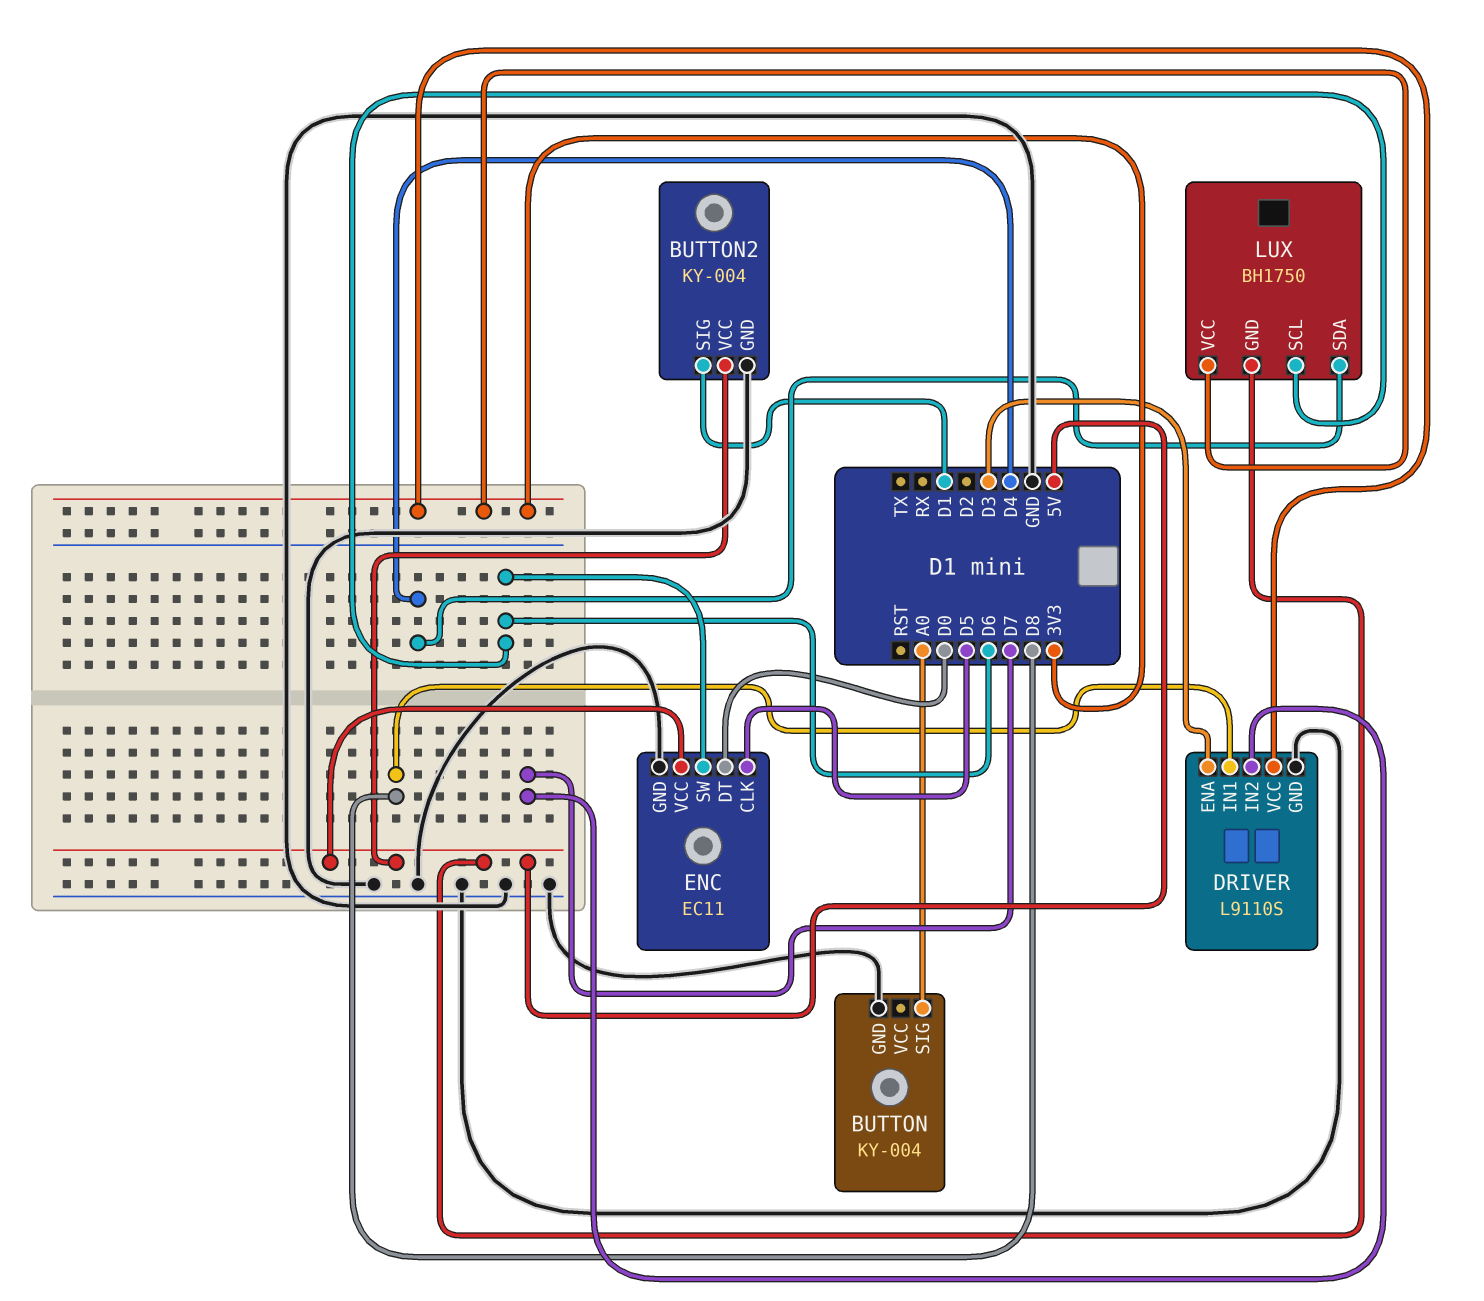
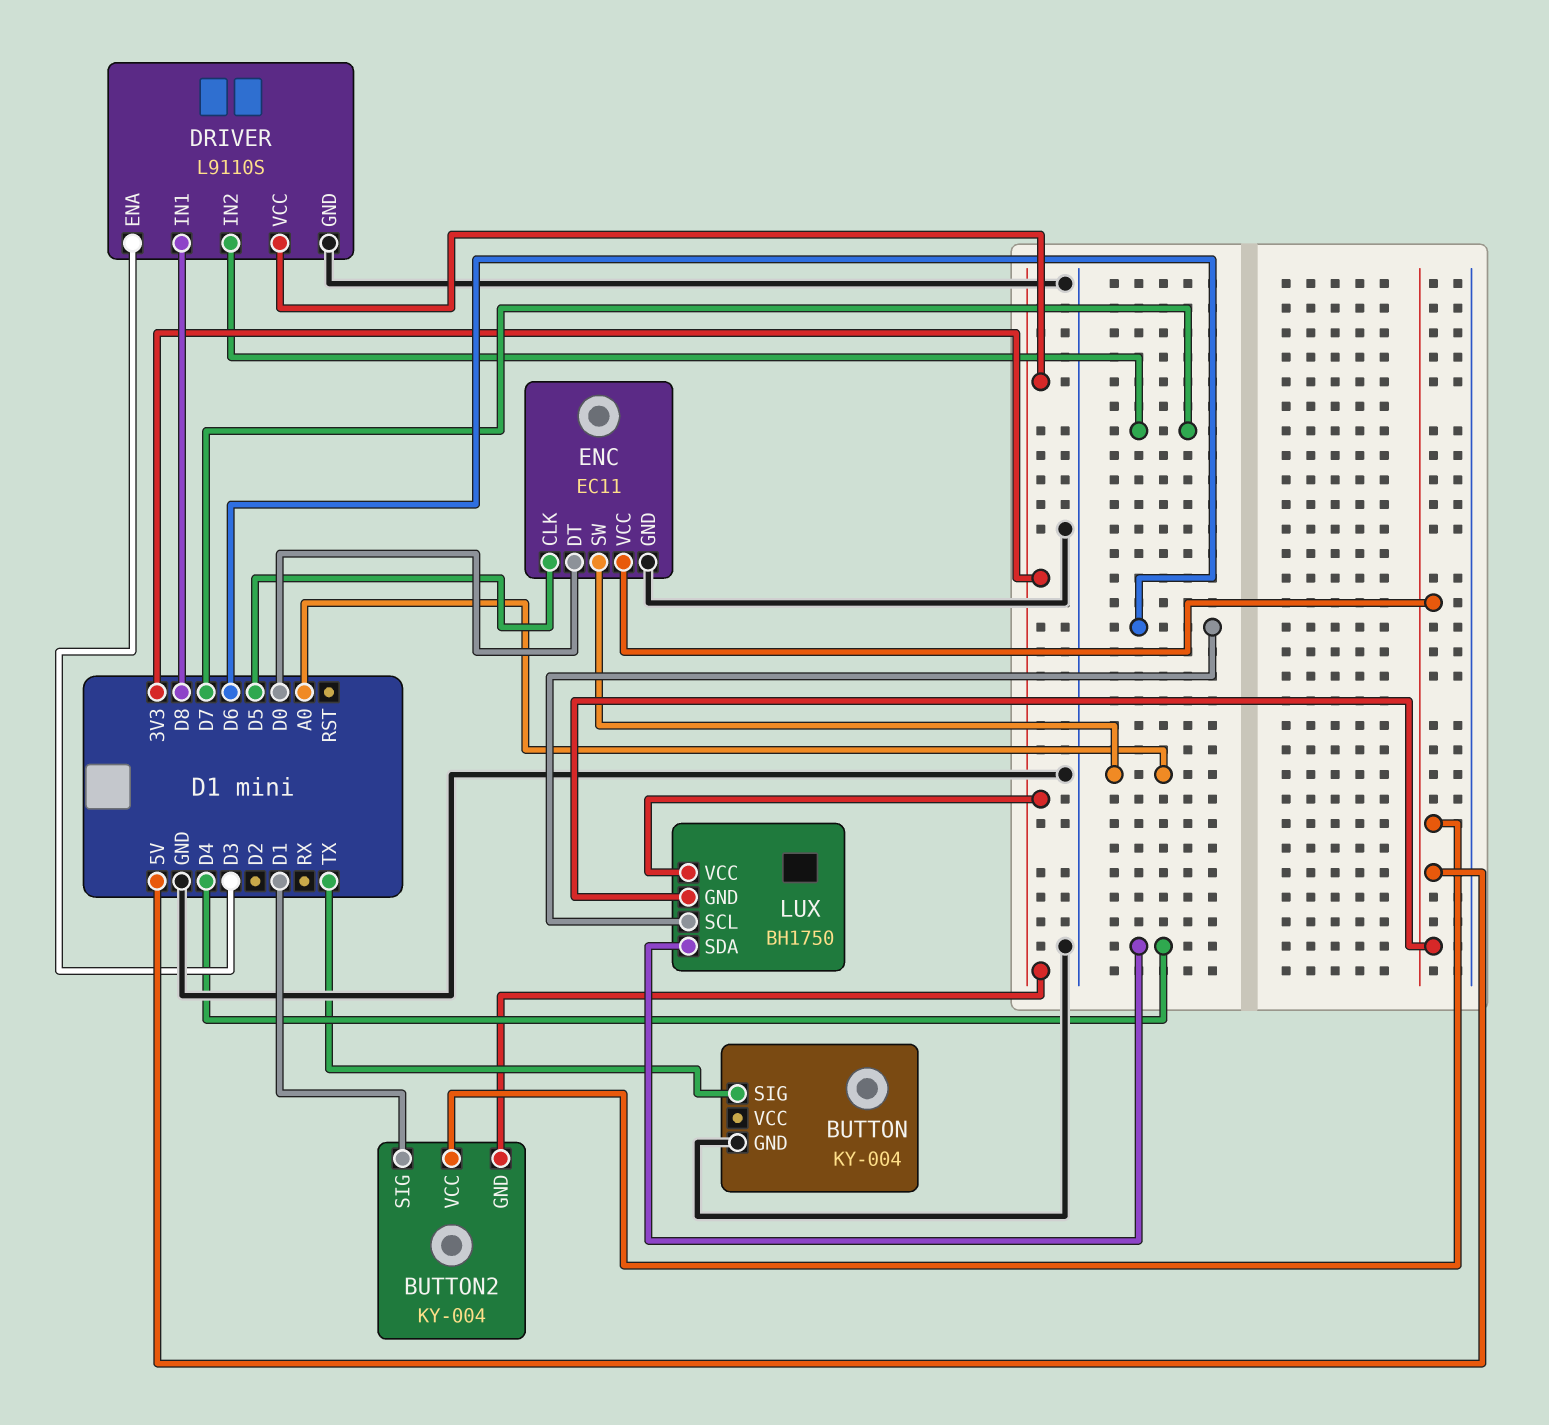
BUTTON pin SIG: A0 -> TX
BUTTON2 pin GND: GND -> 3V3
ENC pin SW: D6 -> A0

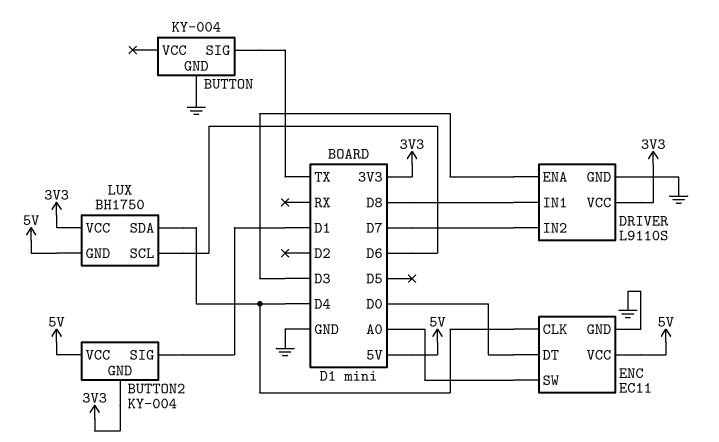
ENC pin CLK: D5 -> D4

